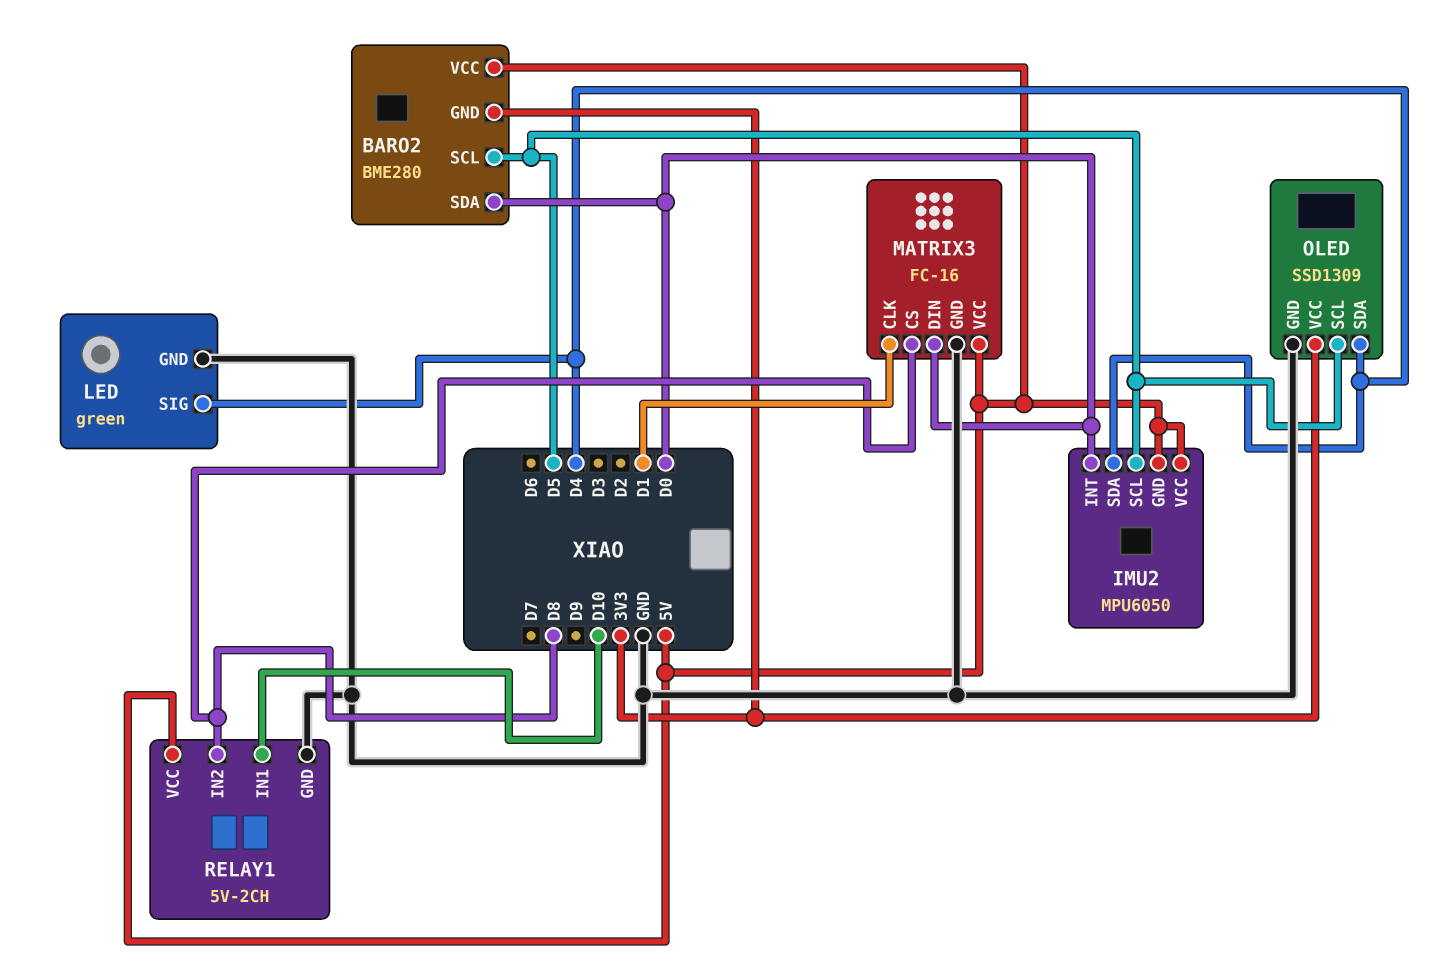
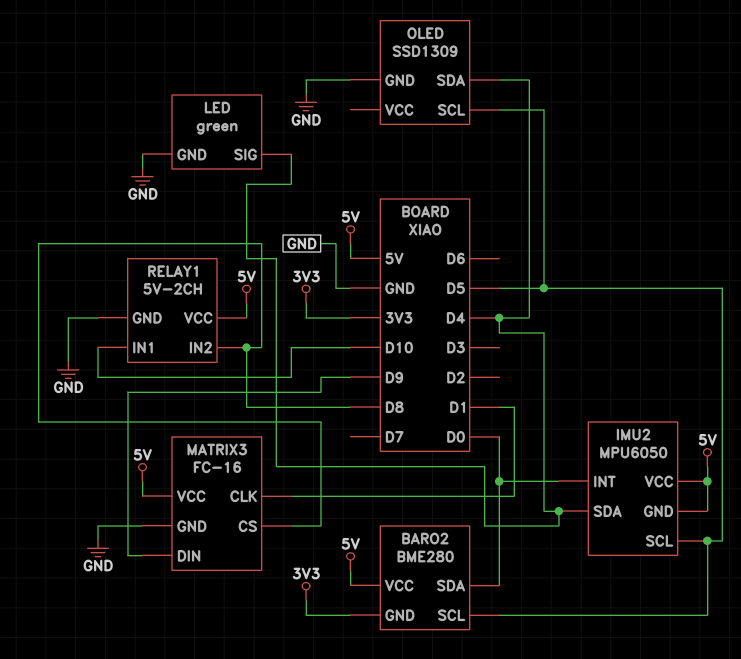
MATRIX3 pin DIN: D0 -> D9
OLED pin VCC: 3V3 -> none

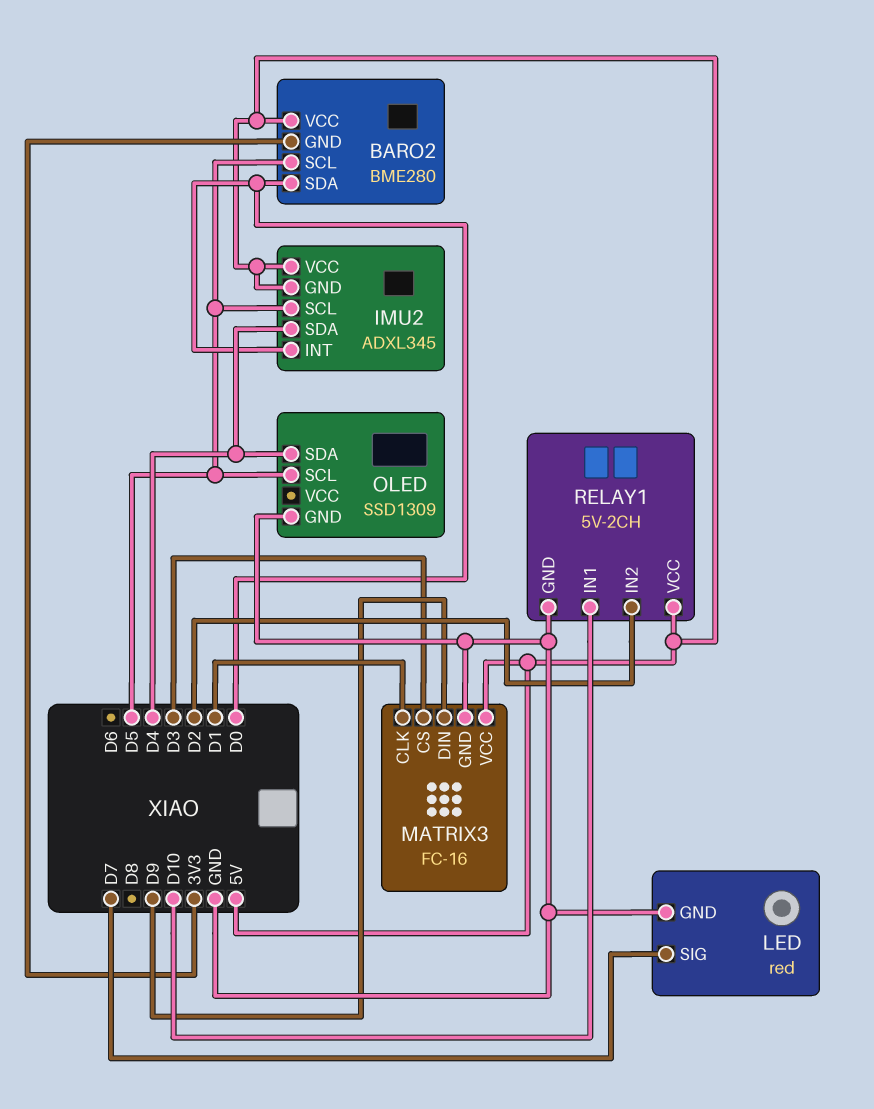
IMU2: MPU6050 -> ADXL345
LED: green -> red
LED pin SIG: D4 -> D7
MATRIX3 pin CS: D8 -> D3
RELAY1 pin IN2: D8 -> D2

